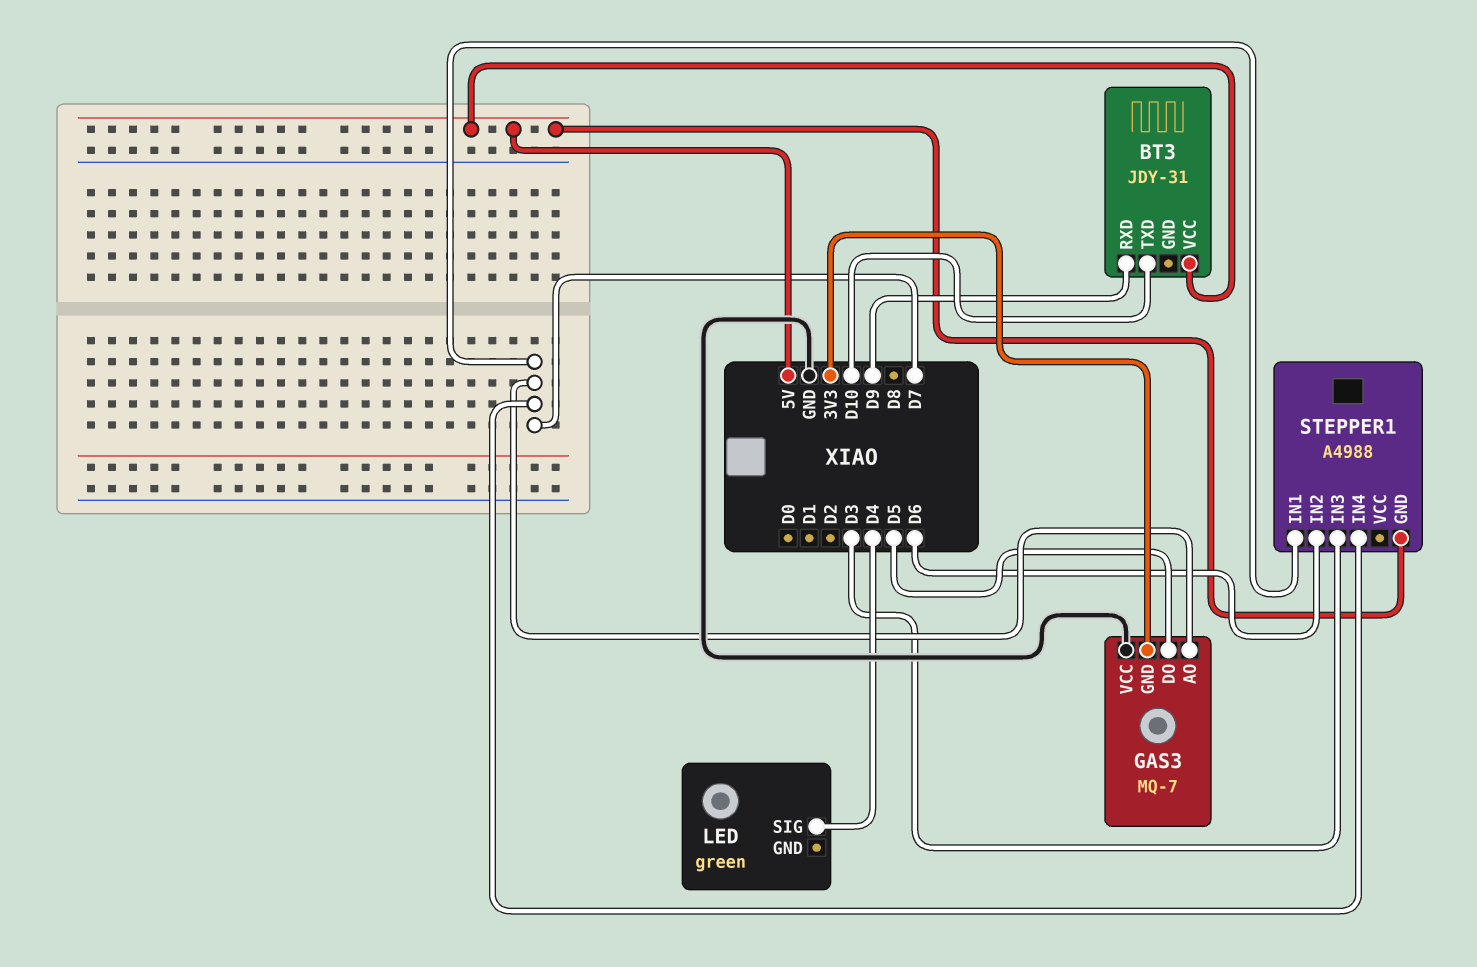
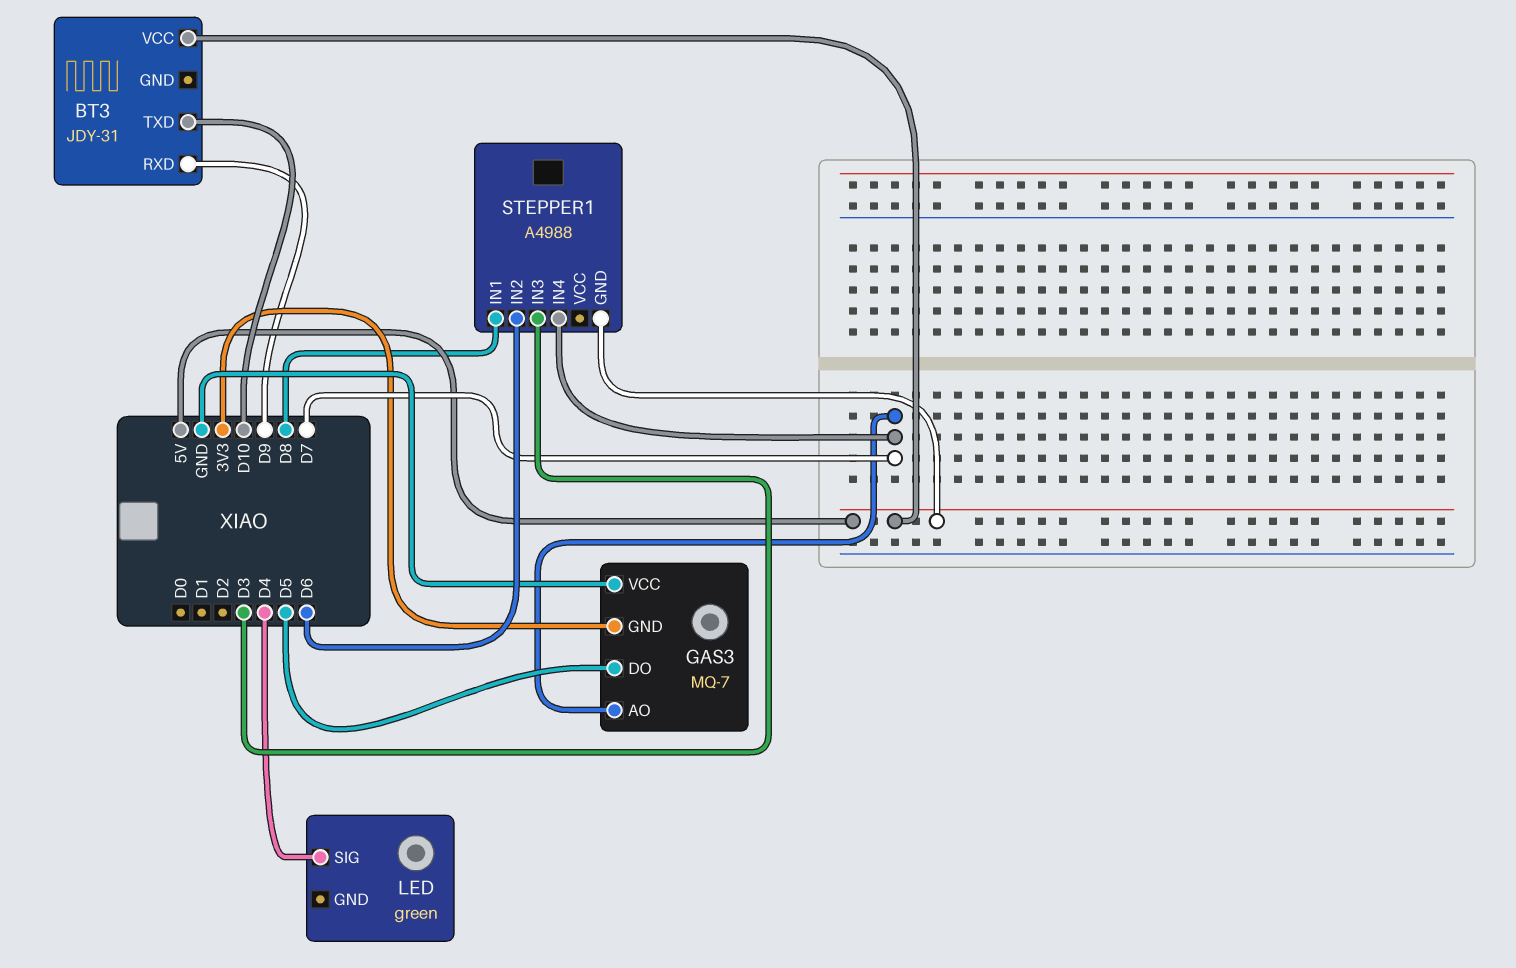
STEPPER1 pin IN1: D7 -> D8

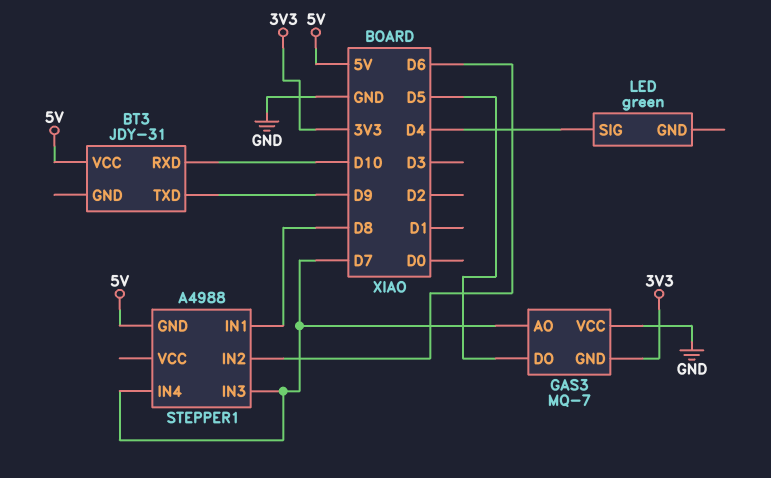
BT3 pin RXD: D9 -> D10
BT3 pin TXD: D10 -> D9
STEPPER1 pin IN3: D3 -> D7

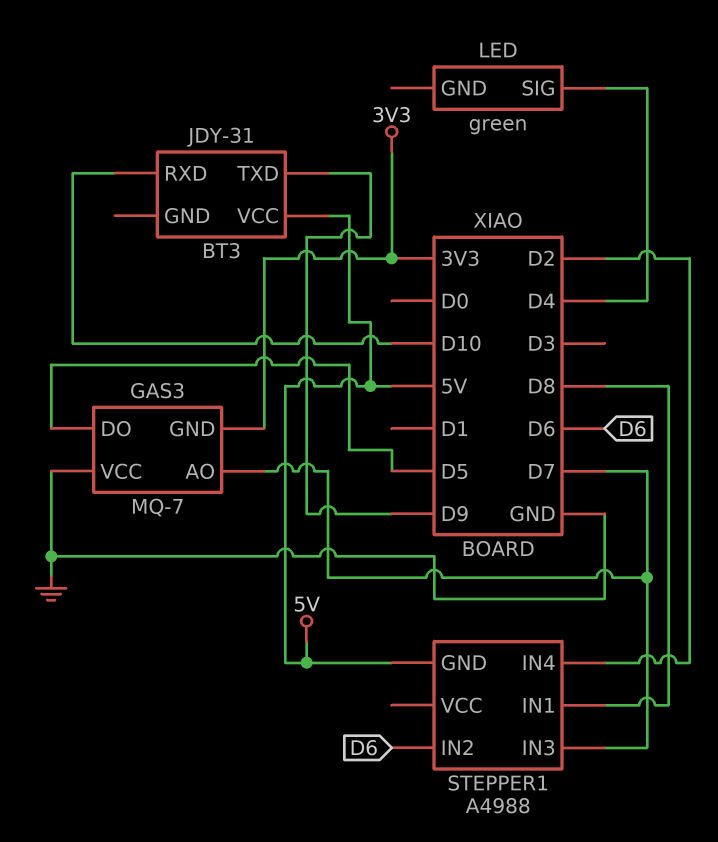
STEPPER1 pin IN4: D7 -> D2

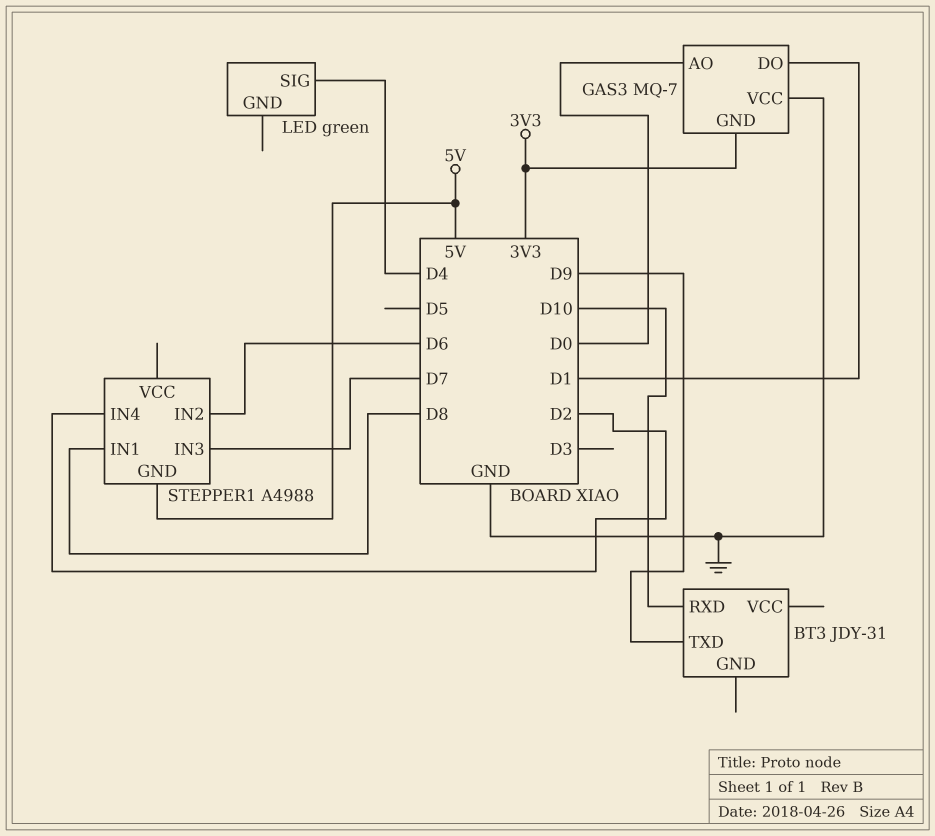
BT3 pin VCC: 5V -> none
GAS3 pin AO: D7 -> D0
GAS3 pin DO: D5 -> D1

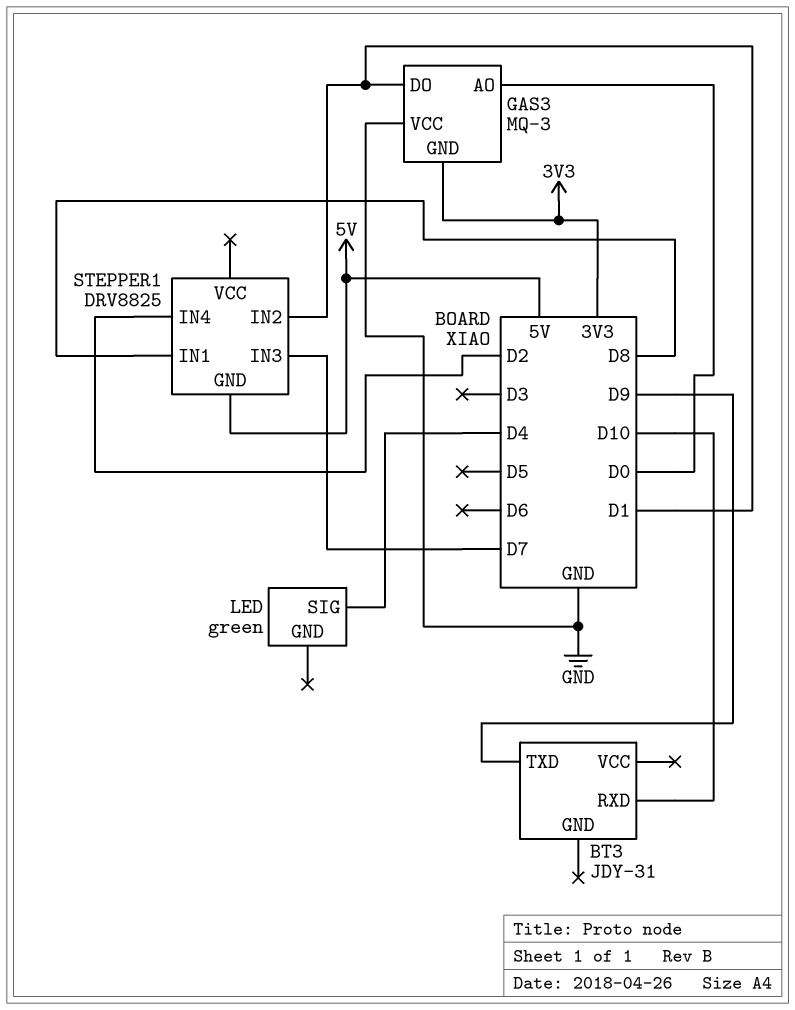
GAS3: MQ-7 -> MQ-3
STEPPER1: A4988 -> DRV8825
STEPPER1 pin IN2: D6 -> D1

